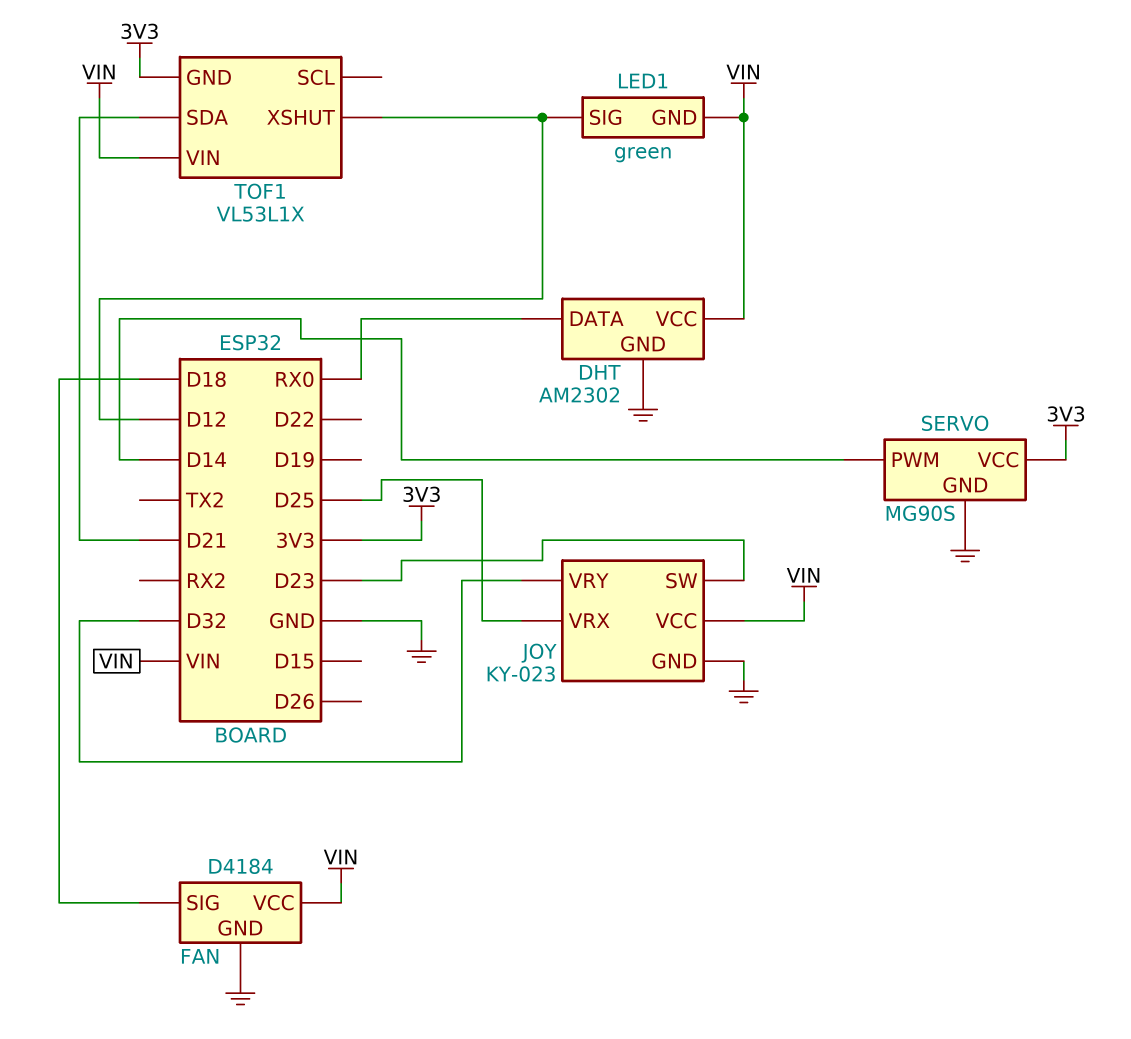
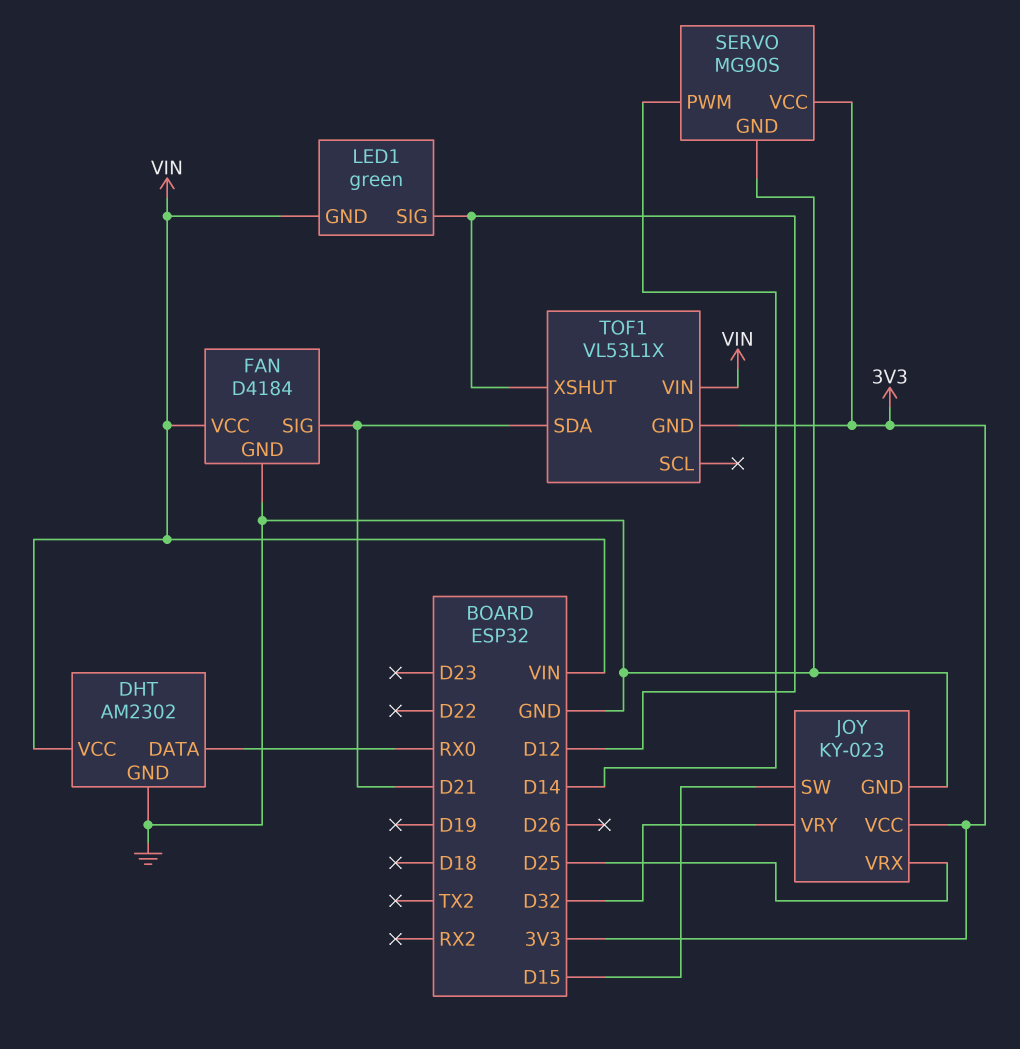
FAN pin SIG: D18 -> D21
JOY pin SW: D23 -> D15
JOY pin VCC: VIN -> 3V3

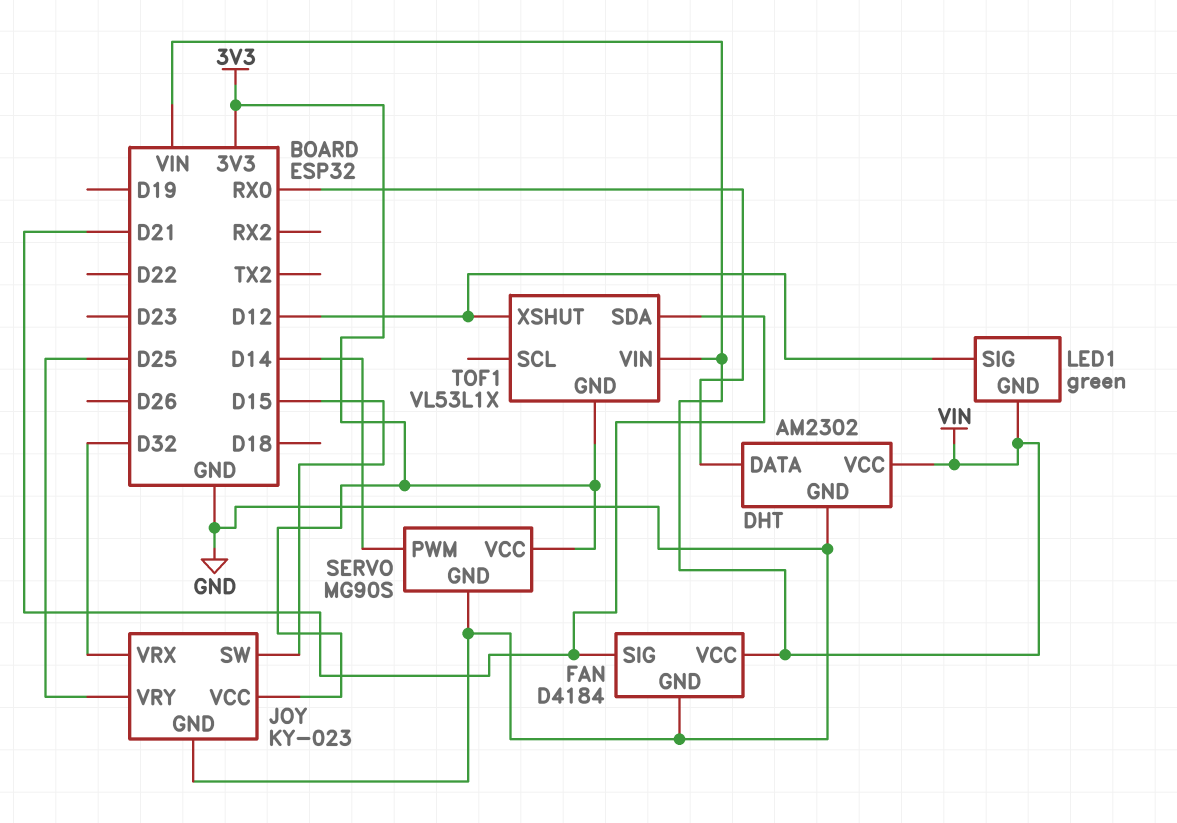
JOY pin VRX: D25 -> D32
JOY pin VRY: D32 -> D25

